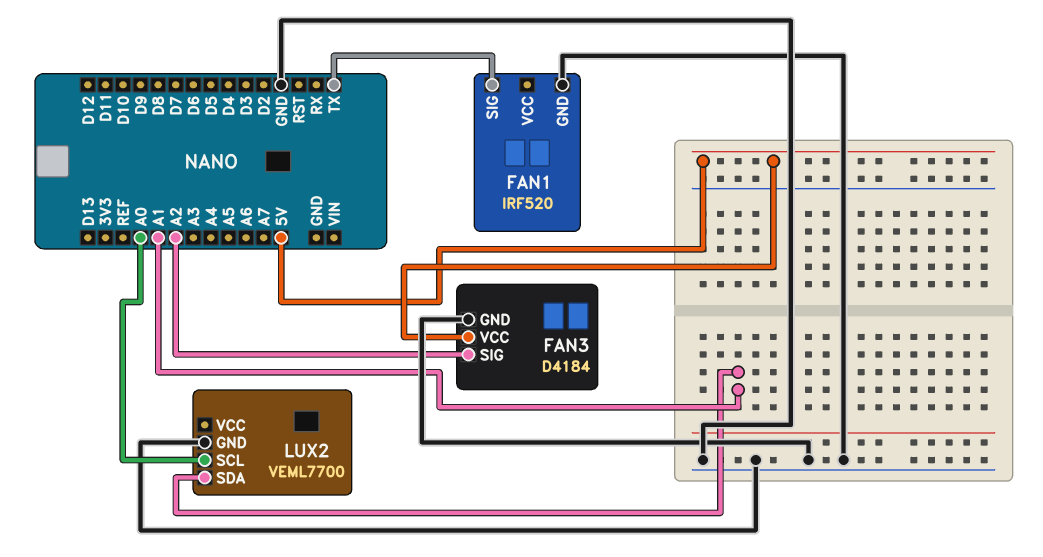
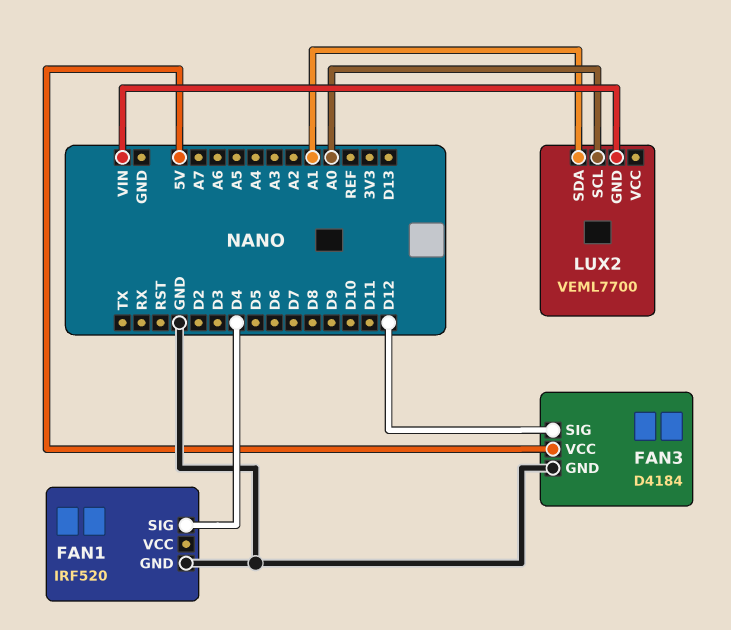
FAN1 pin SIG: TX -> D4
FAN3 pin SIG: A2 -> D12
LUX2 pin GND: GND -> VIN

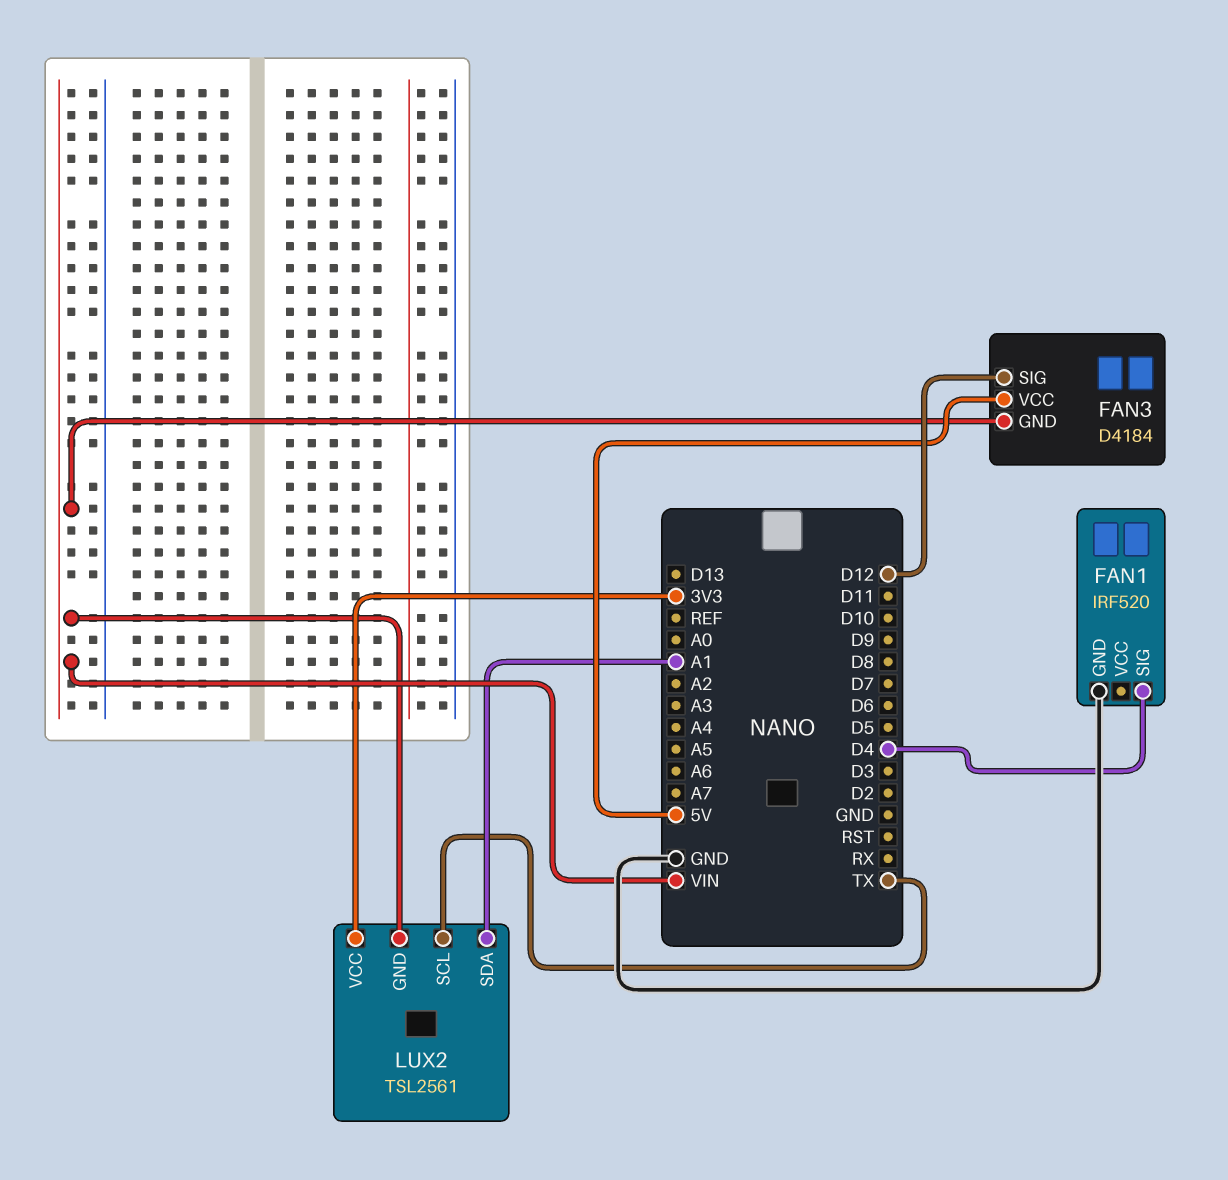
FAN3 pin GND: GND -> VIN
LUX2: VEML7700 -> TSL2561
LUX2 pin SCL: A0 -> TX
LUX2 pin VCC: none -> 3V3

